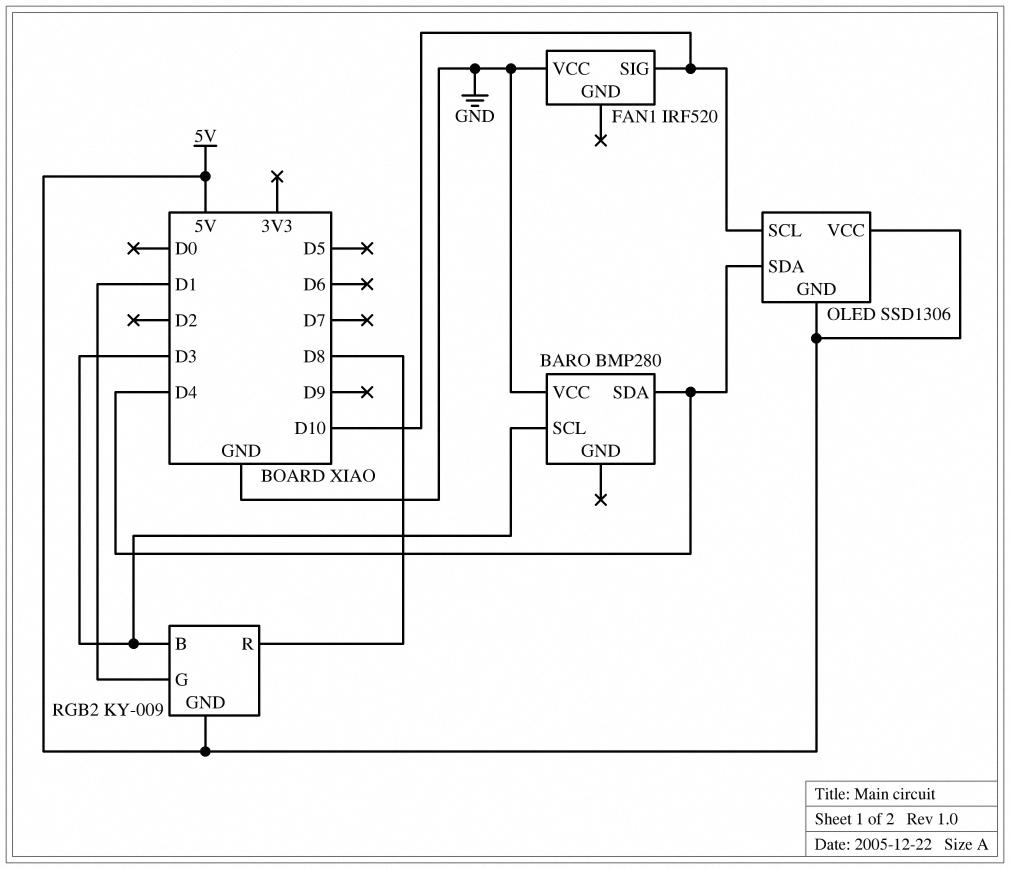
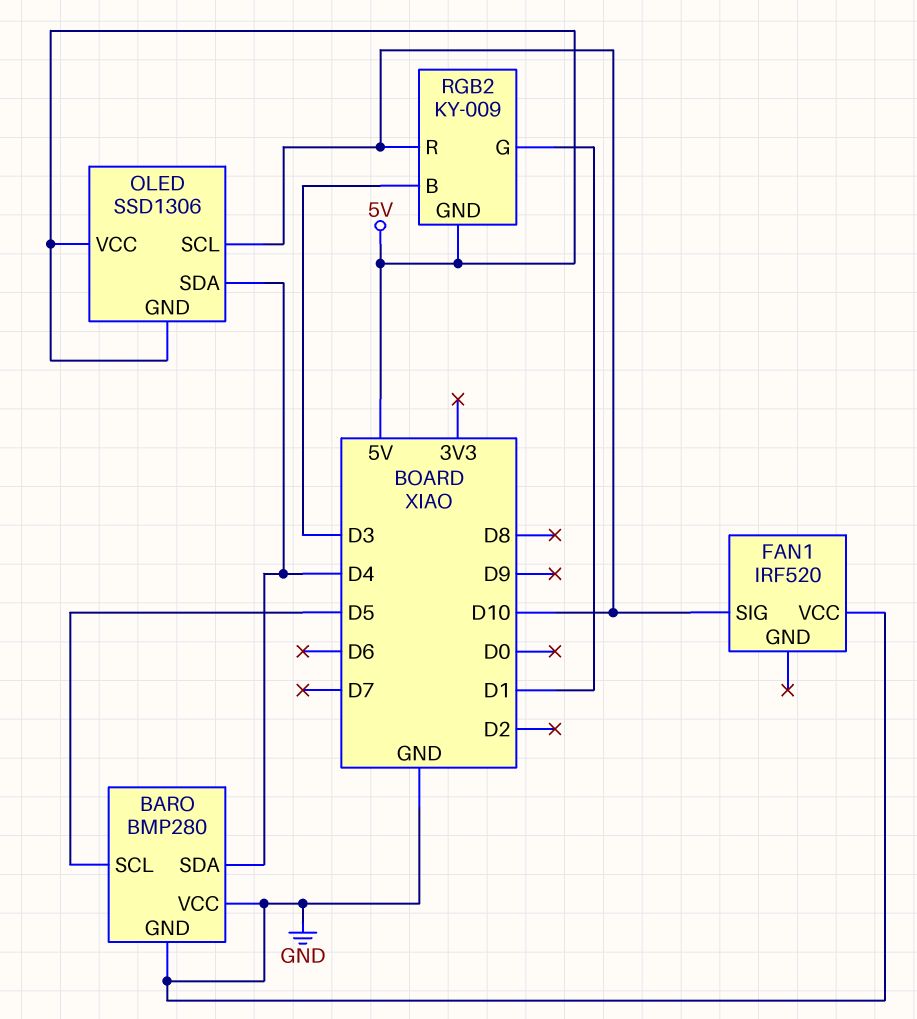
BARO pin GND: none -> GND
BARO pin SCL: D3 -> D5
RGB2 pin R: D8 -> D10

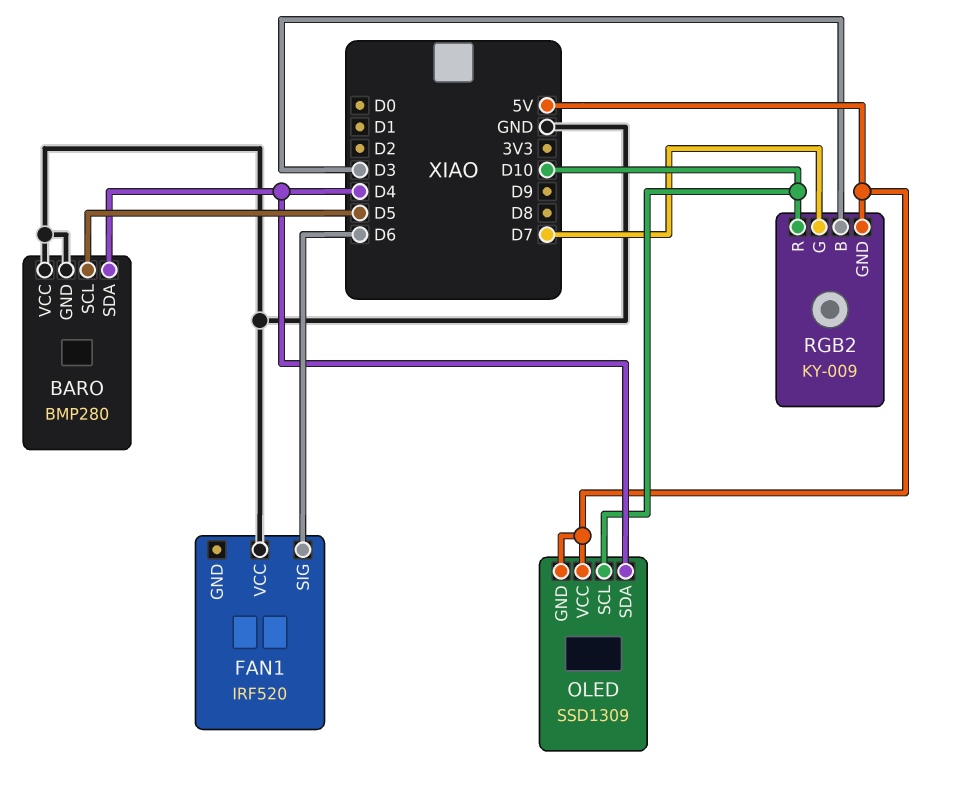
FAN1 pin SIG: D10 -> D6
OLED: SSD1306 -> SSD1309
RGB2 pin G: D1 -> D7

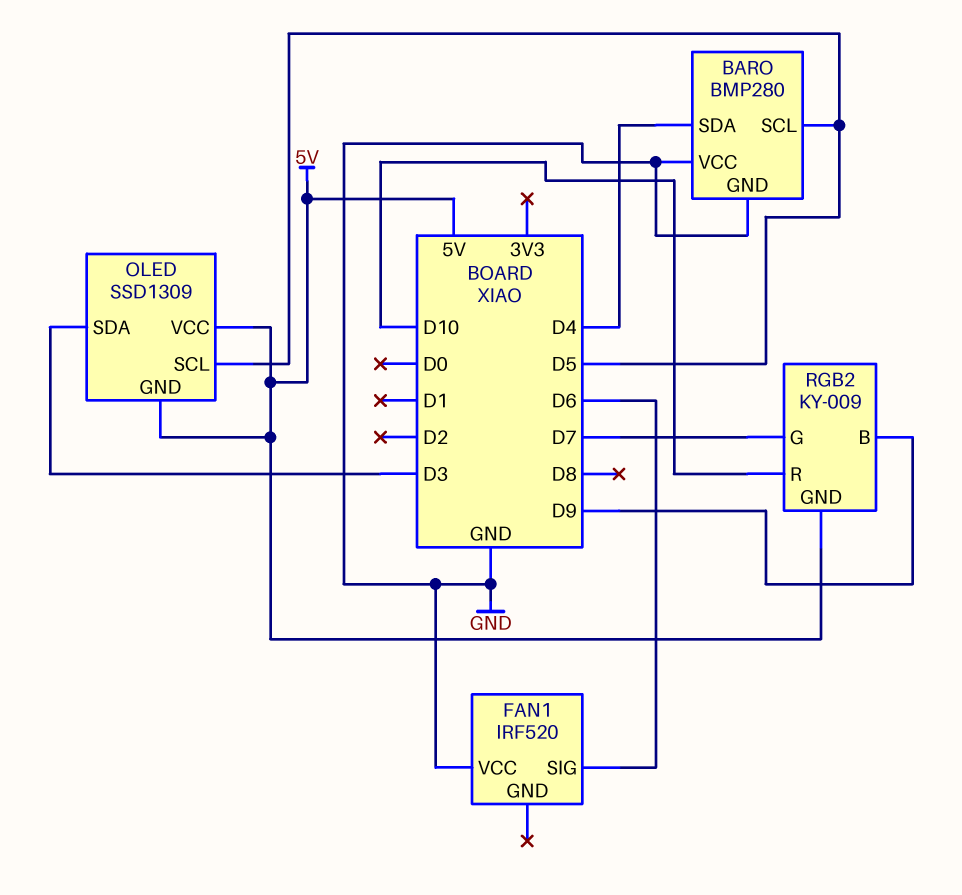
OLED pin SCL: D10 -> D5
OLED pin SDA: D4 -> D3
RGB2 pin B: D3 -> D9

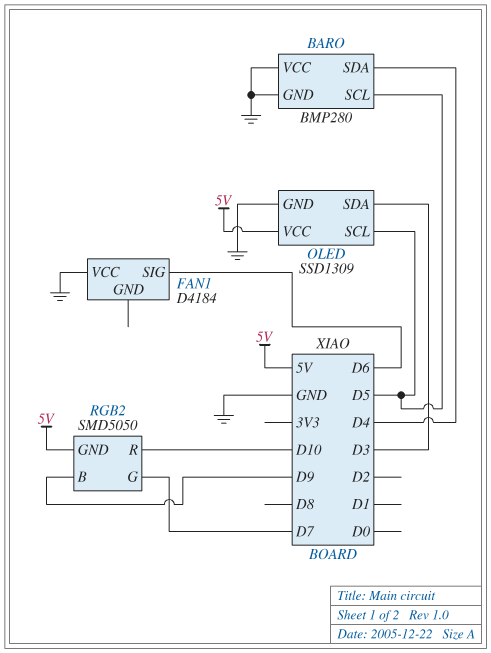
FAN1: IRF520 -> D4184
OLED pin GND: 5V -> GND
RGB2: KY-009 -> SMD5050

